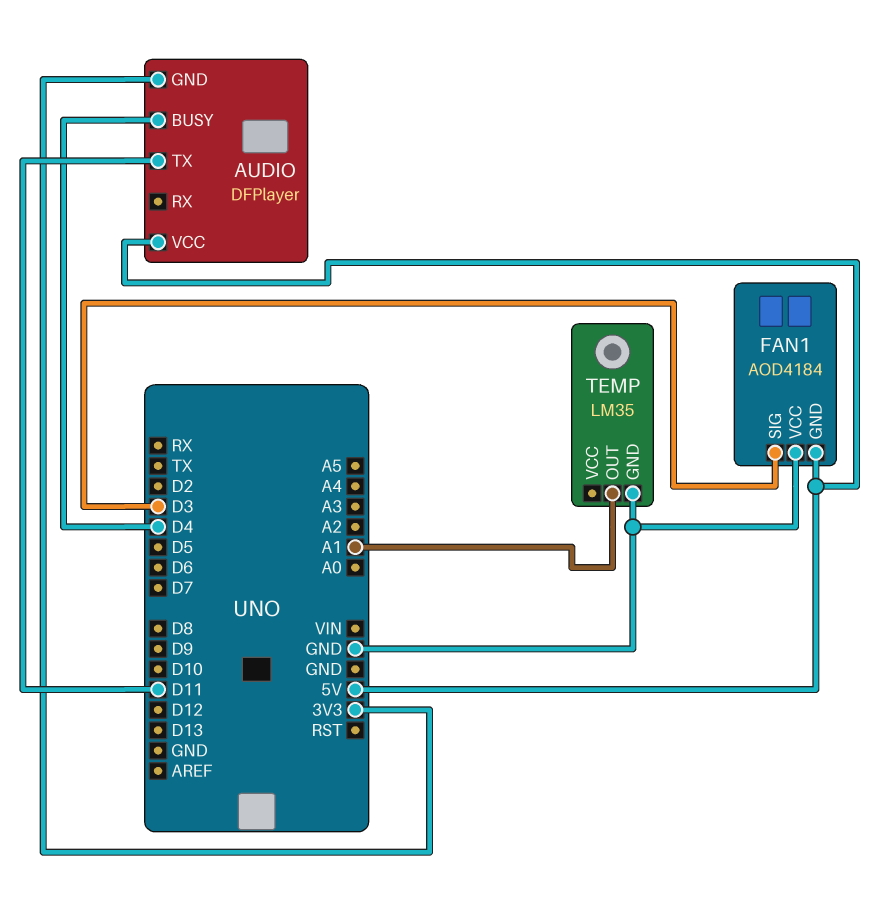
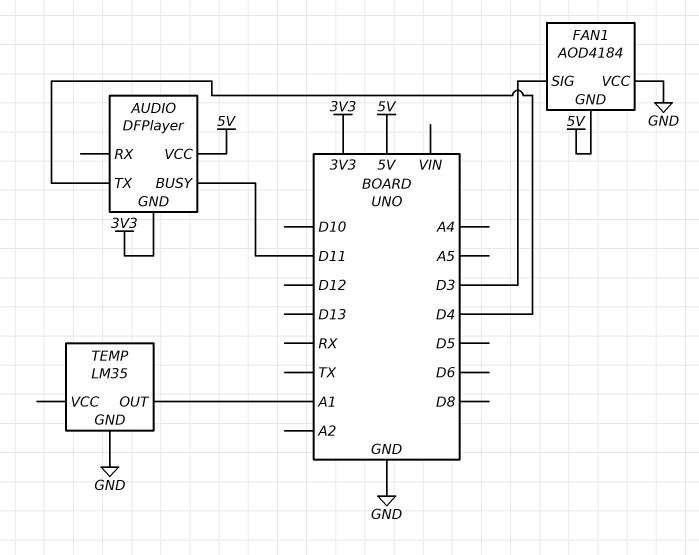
AUDIO pin BUSY: D4 -> D11
AUDIO pin TX: D11 -> D4

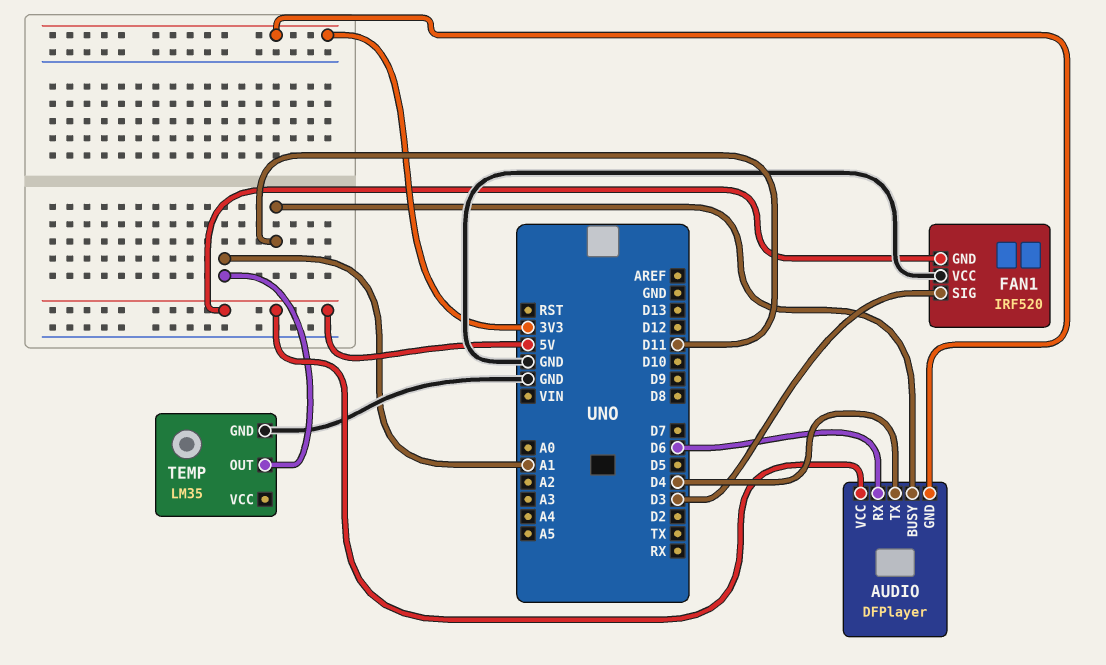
AUDIO pin RX: none -> D6
FAN1: AOD4184 -> IRF520

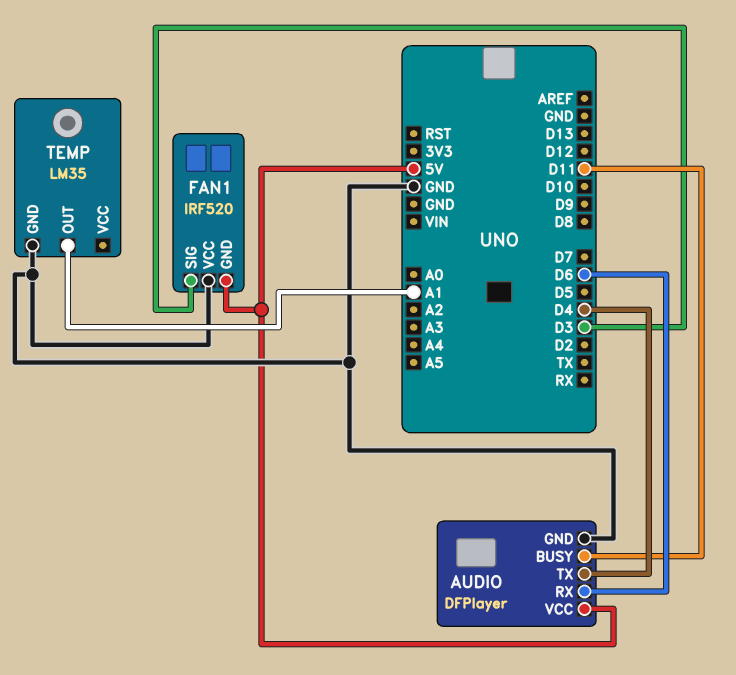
AUDIO pin GND: 3V3 -> GND

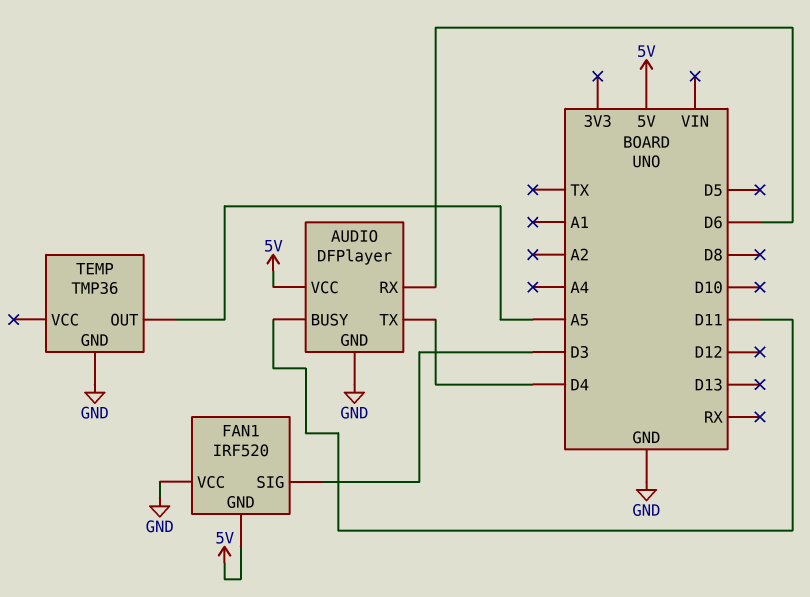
TEMP: LM35 -> TMP36
TEMP pin OUT: A1 -> A5

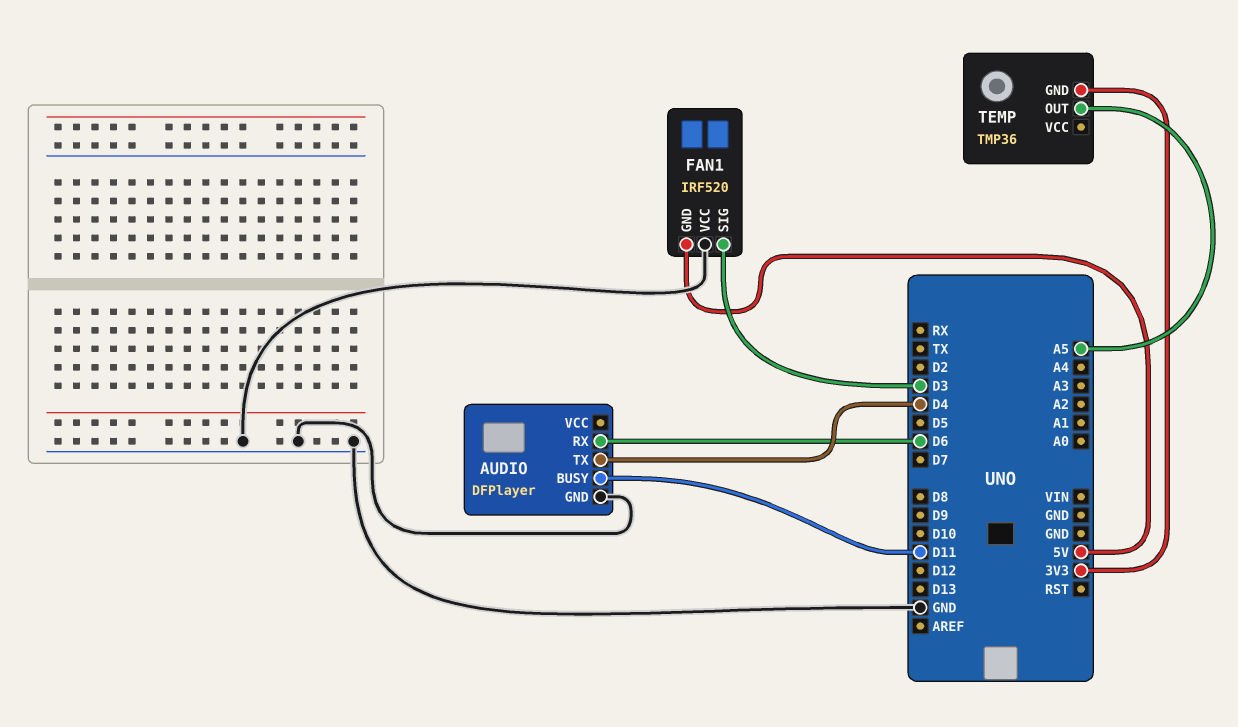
AUDIO pin VCC: 5V -> none
TEMP pin GND: GND -> 3V3

